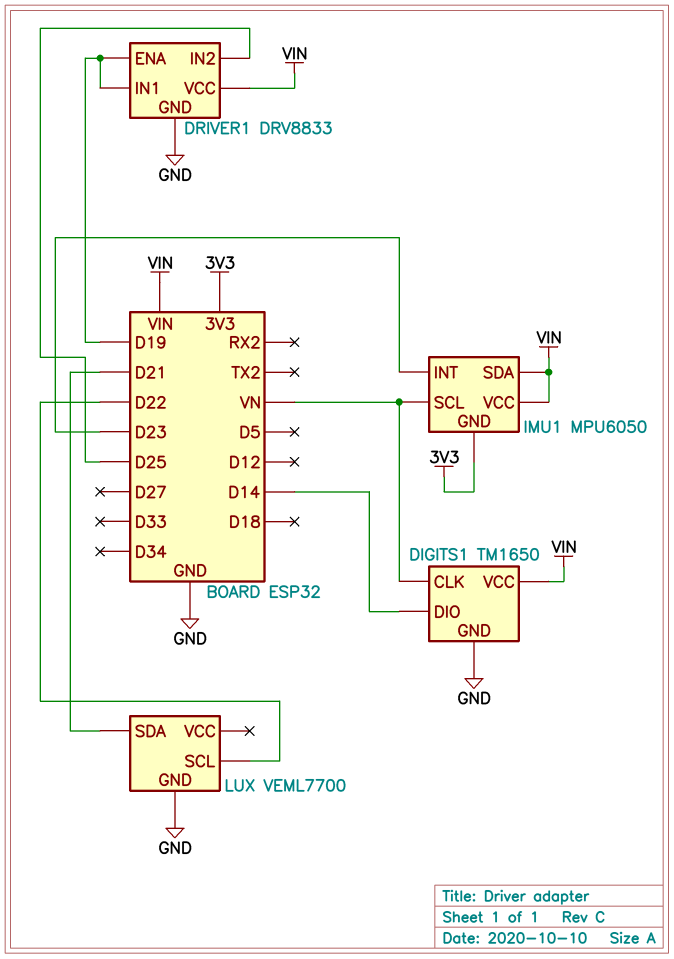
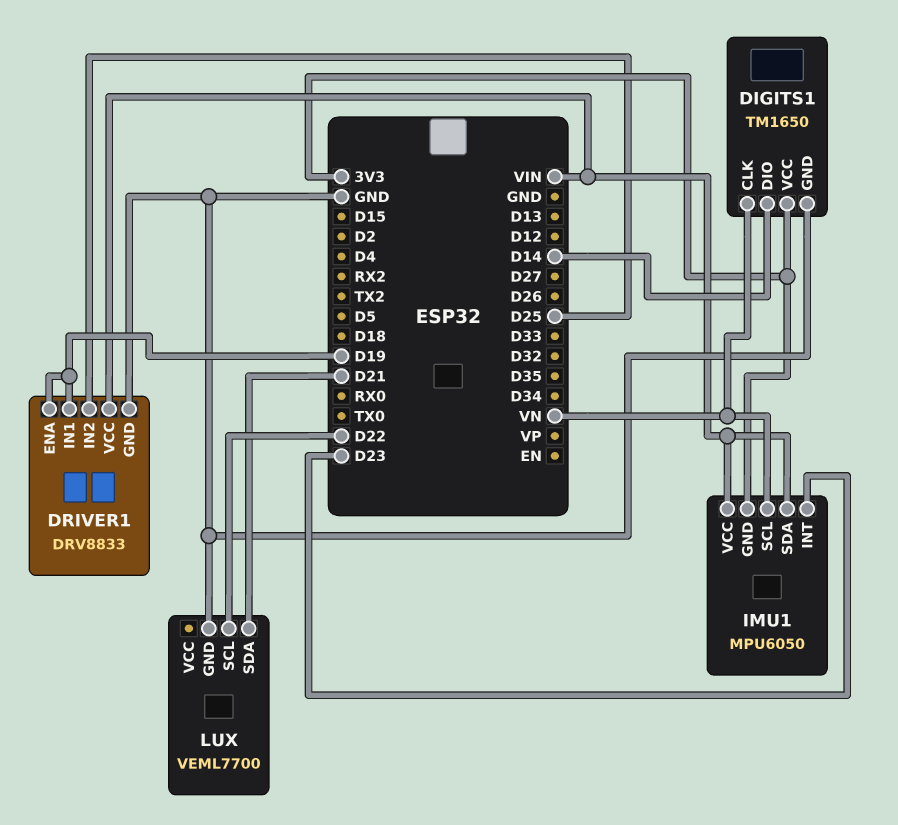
DIGITS1 pin VCC: VIN -> 3V3

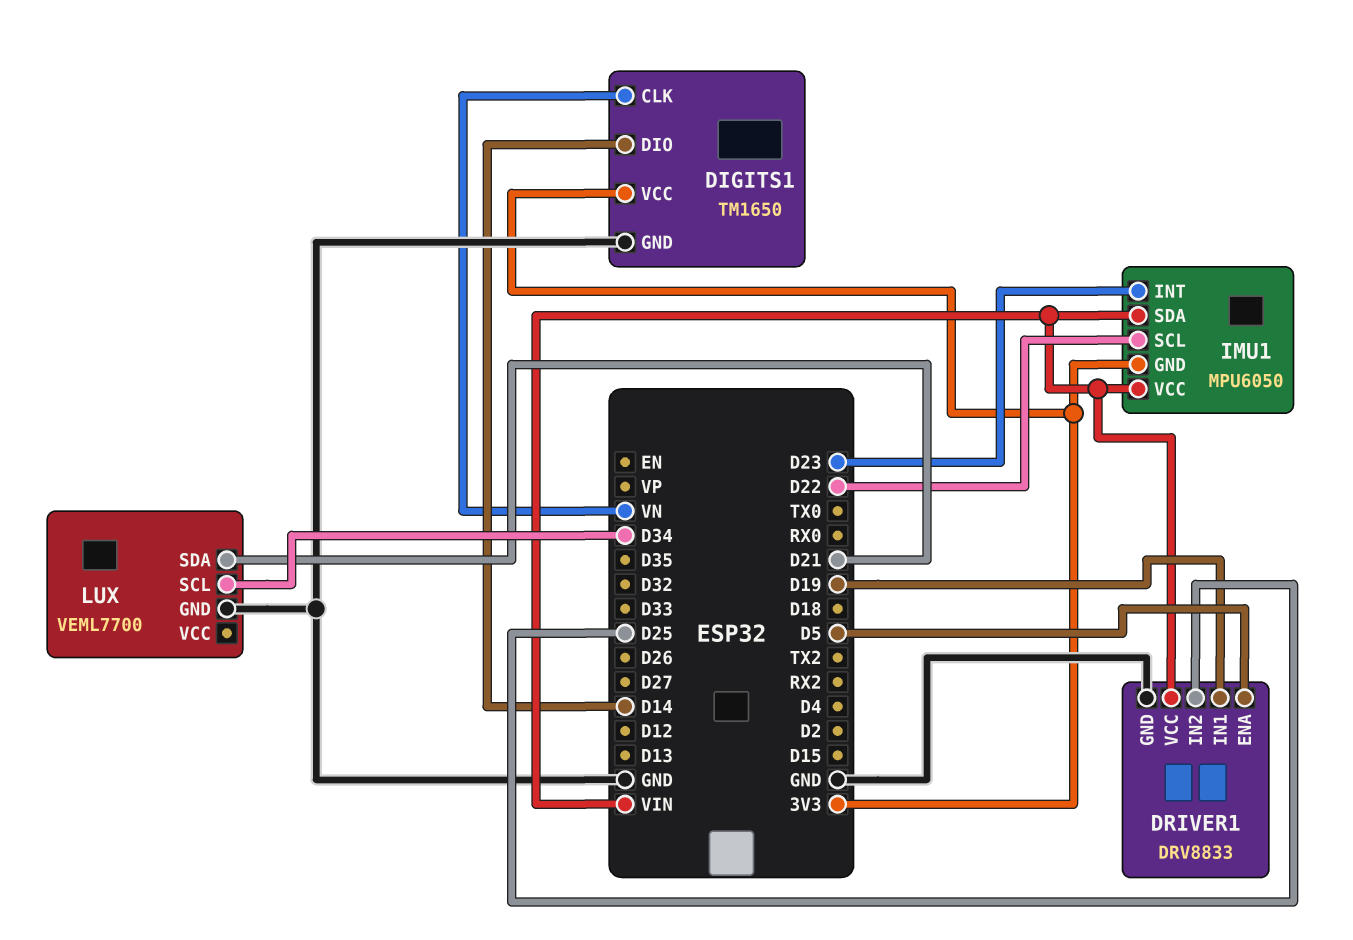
DRIVER1 pin ENA: D19 -> D5
IMU1 pin SCL: VN -> D22
LUX pin SCL: D22 -> D34

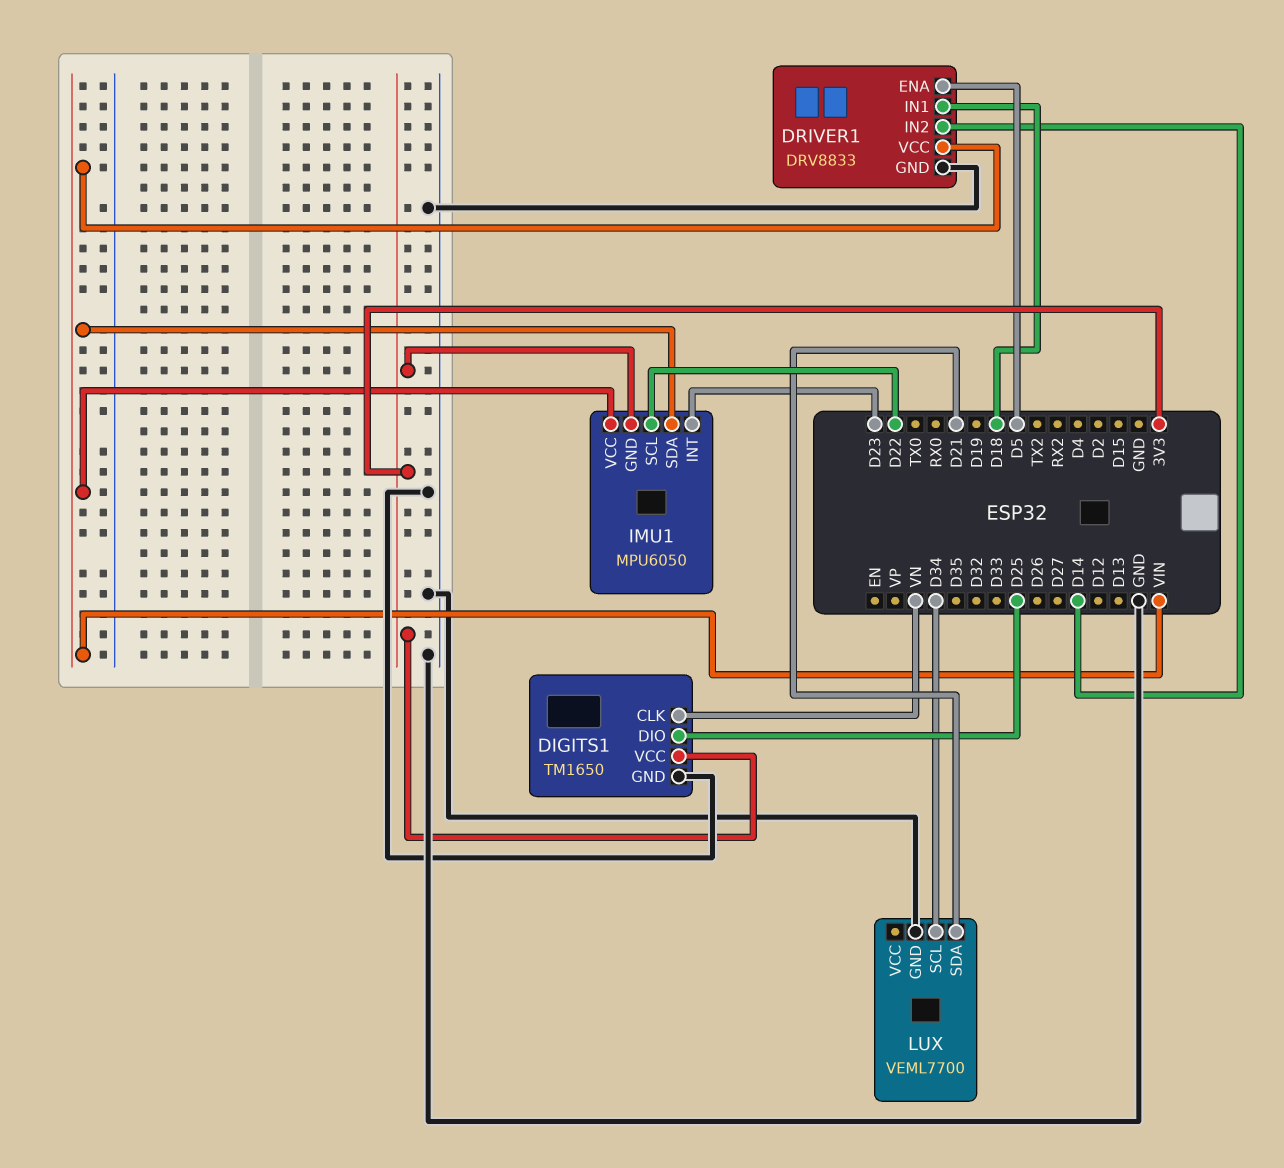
DIGITS1 pin DIO: D14 -> D25
DRIVER1 pin IN1: D19 -> D18
DRIVER1 pin IN2: D25 -> D14

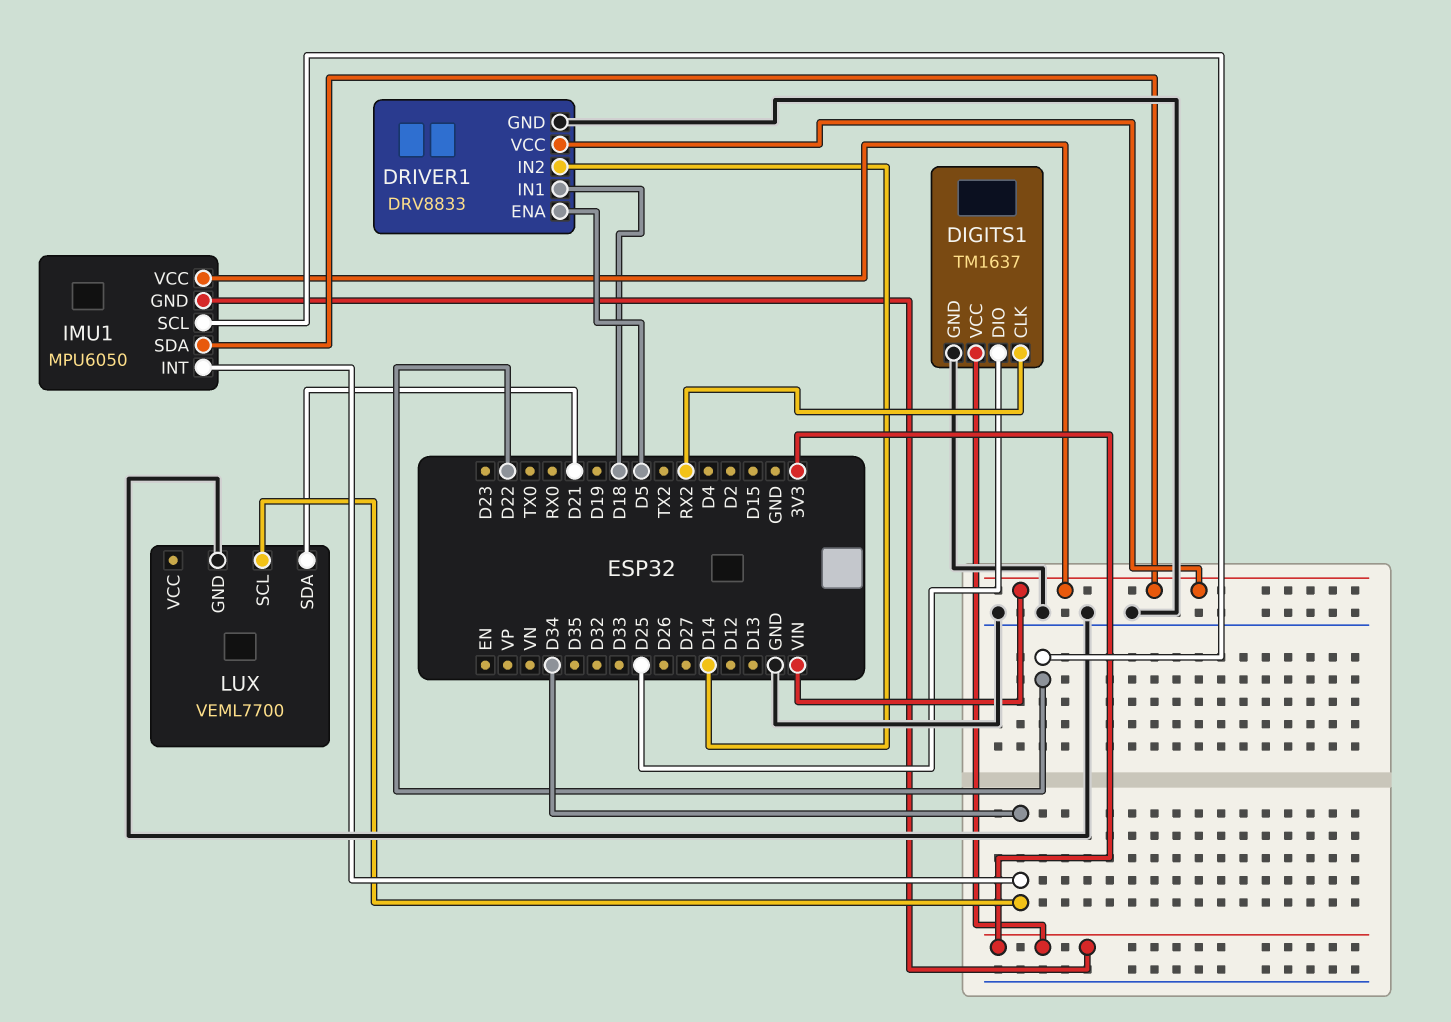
DIGITS1: TM1650 -> TM1637
DIGITS1 pin CLK: VN -> RX2
IMU1 pin INT: D23 -> D34

